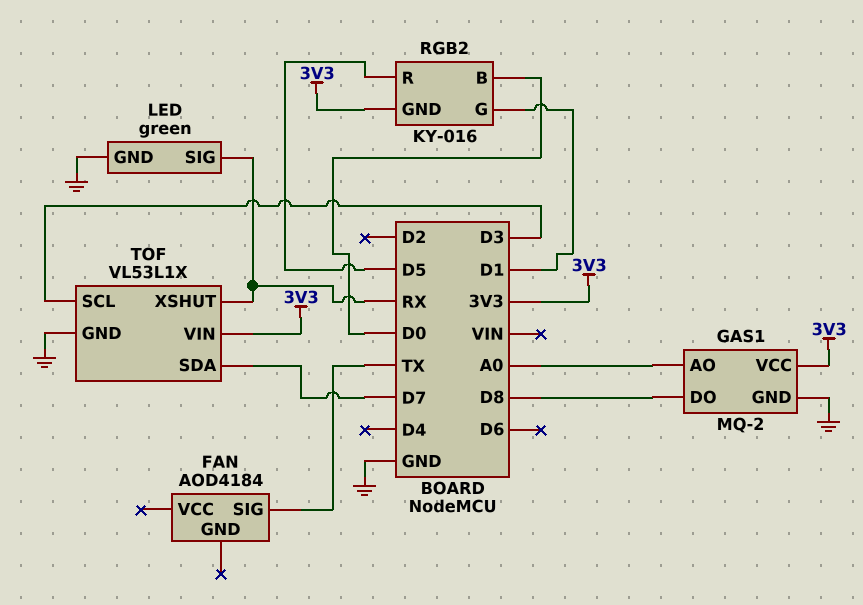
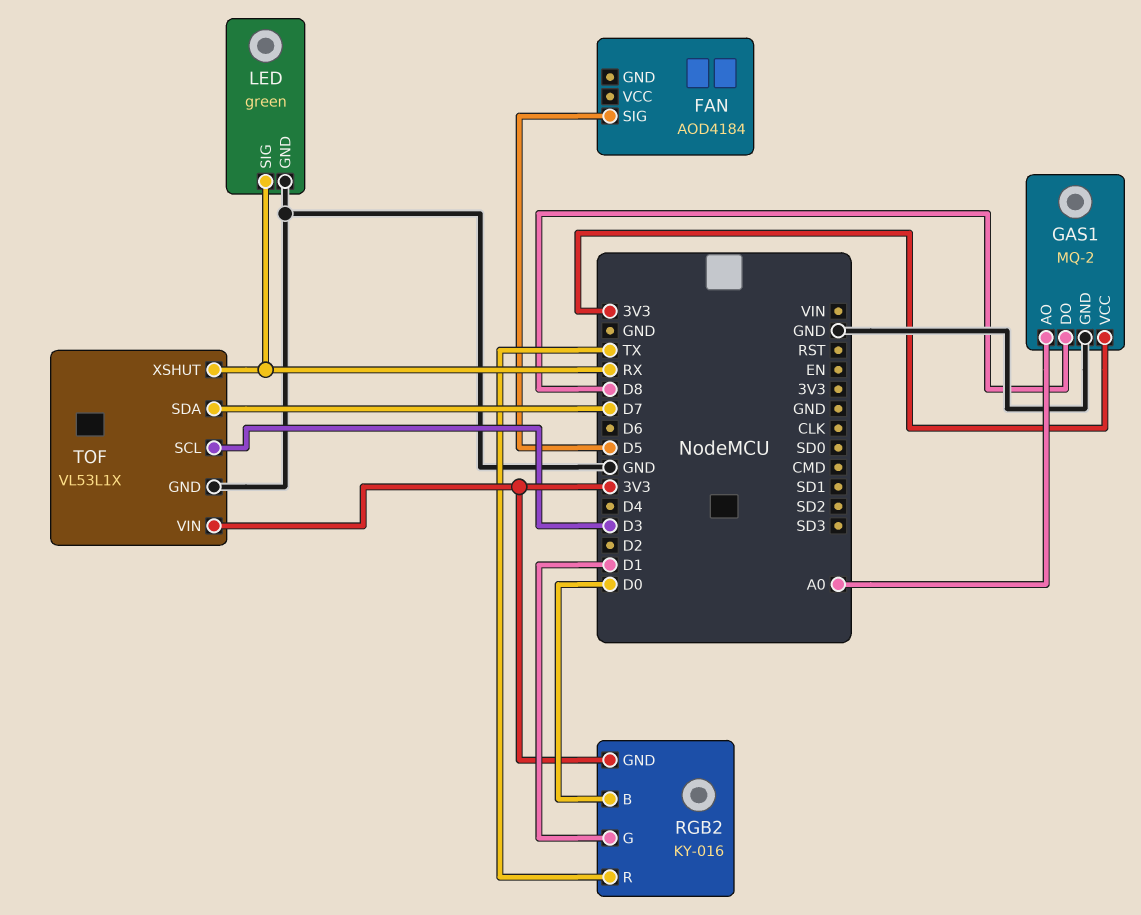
FAN pin SIG: TX -> D5
RGB2 pin R: D5 -> TX

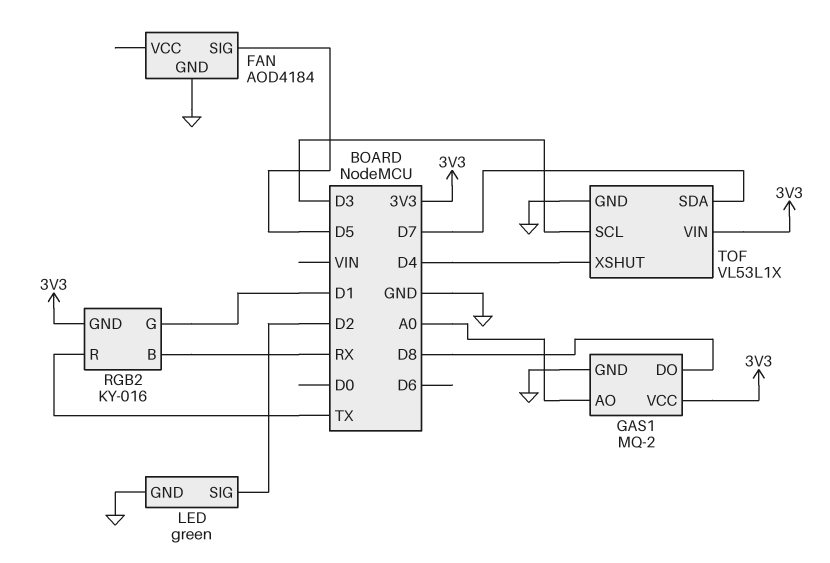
FAN pin GND: none -> GND
LED pin SIG: RX -> D2
RGB2 pin B: D0 -> RX
TOF pin XSHUT: RX -> D4

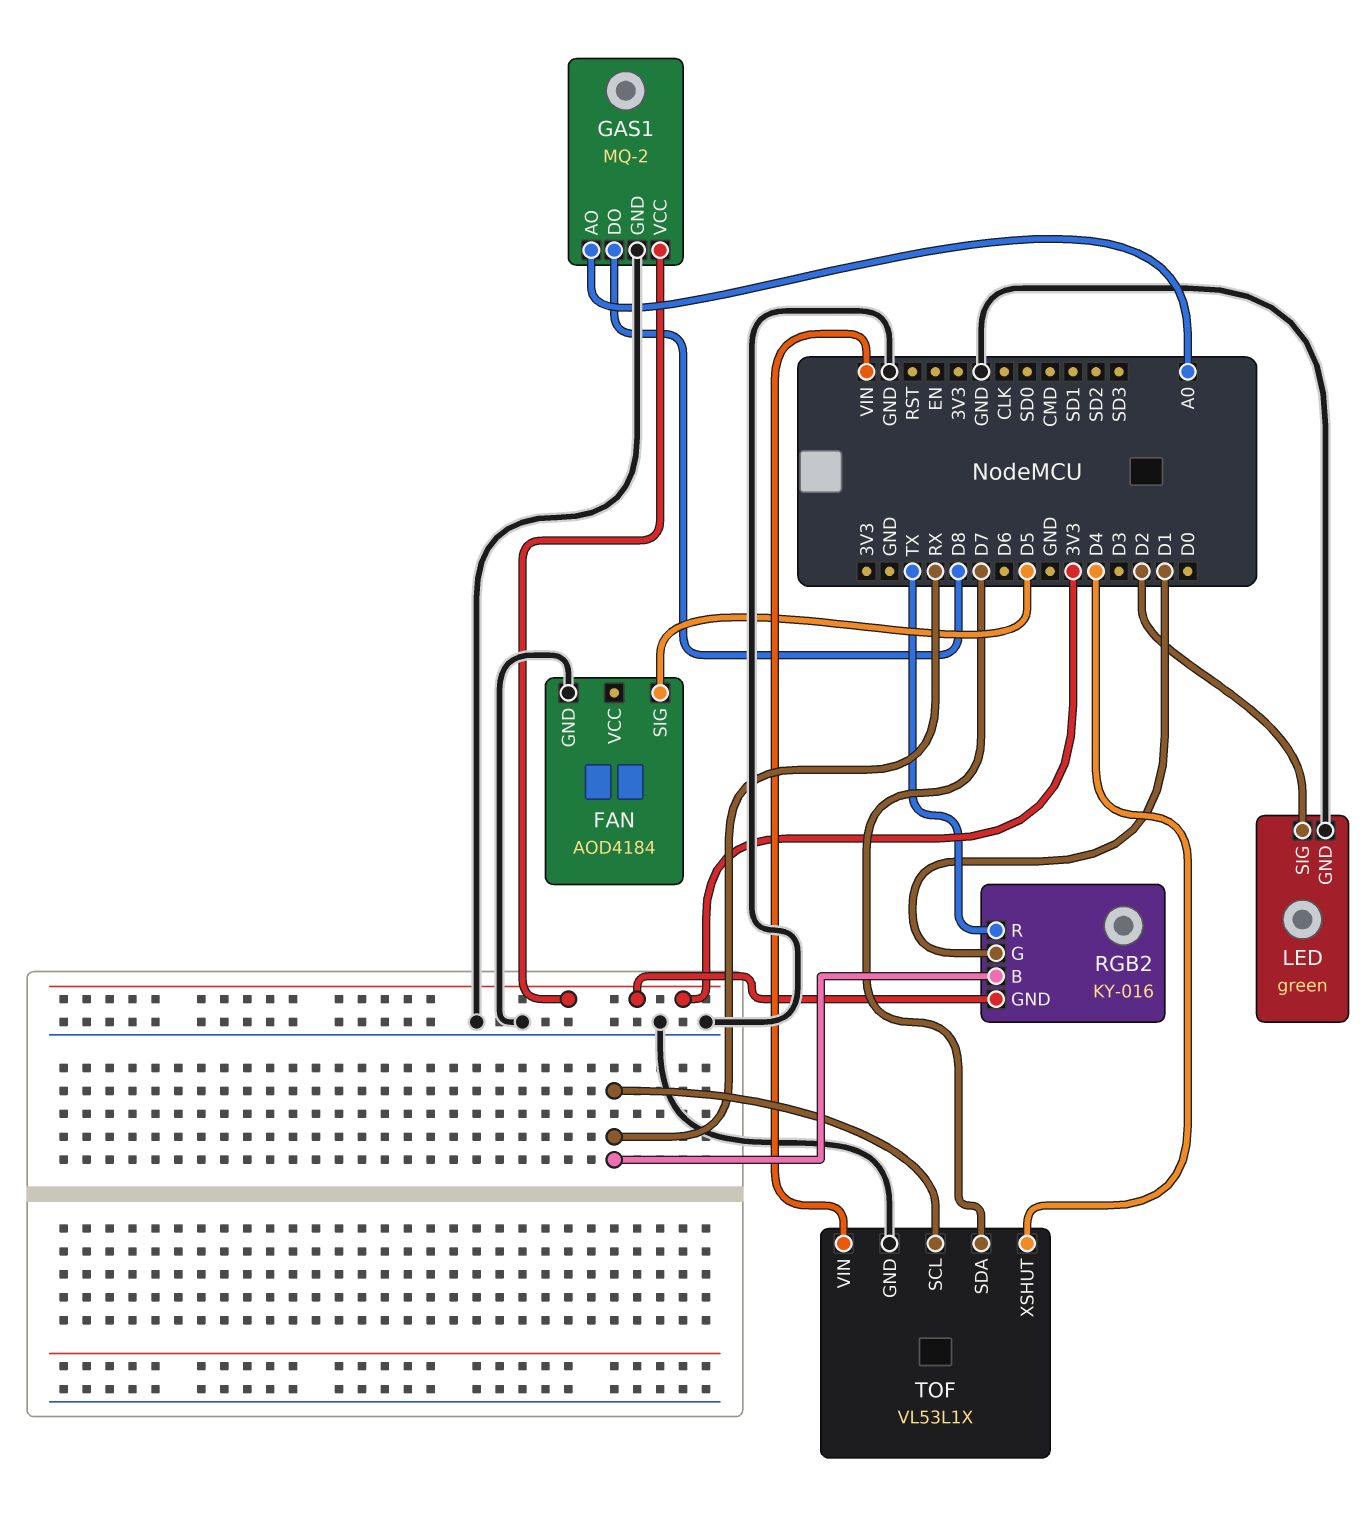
TOF pin SCL: D3 -> RX
TOF pin VIN: 3V3 -> VIN

